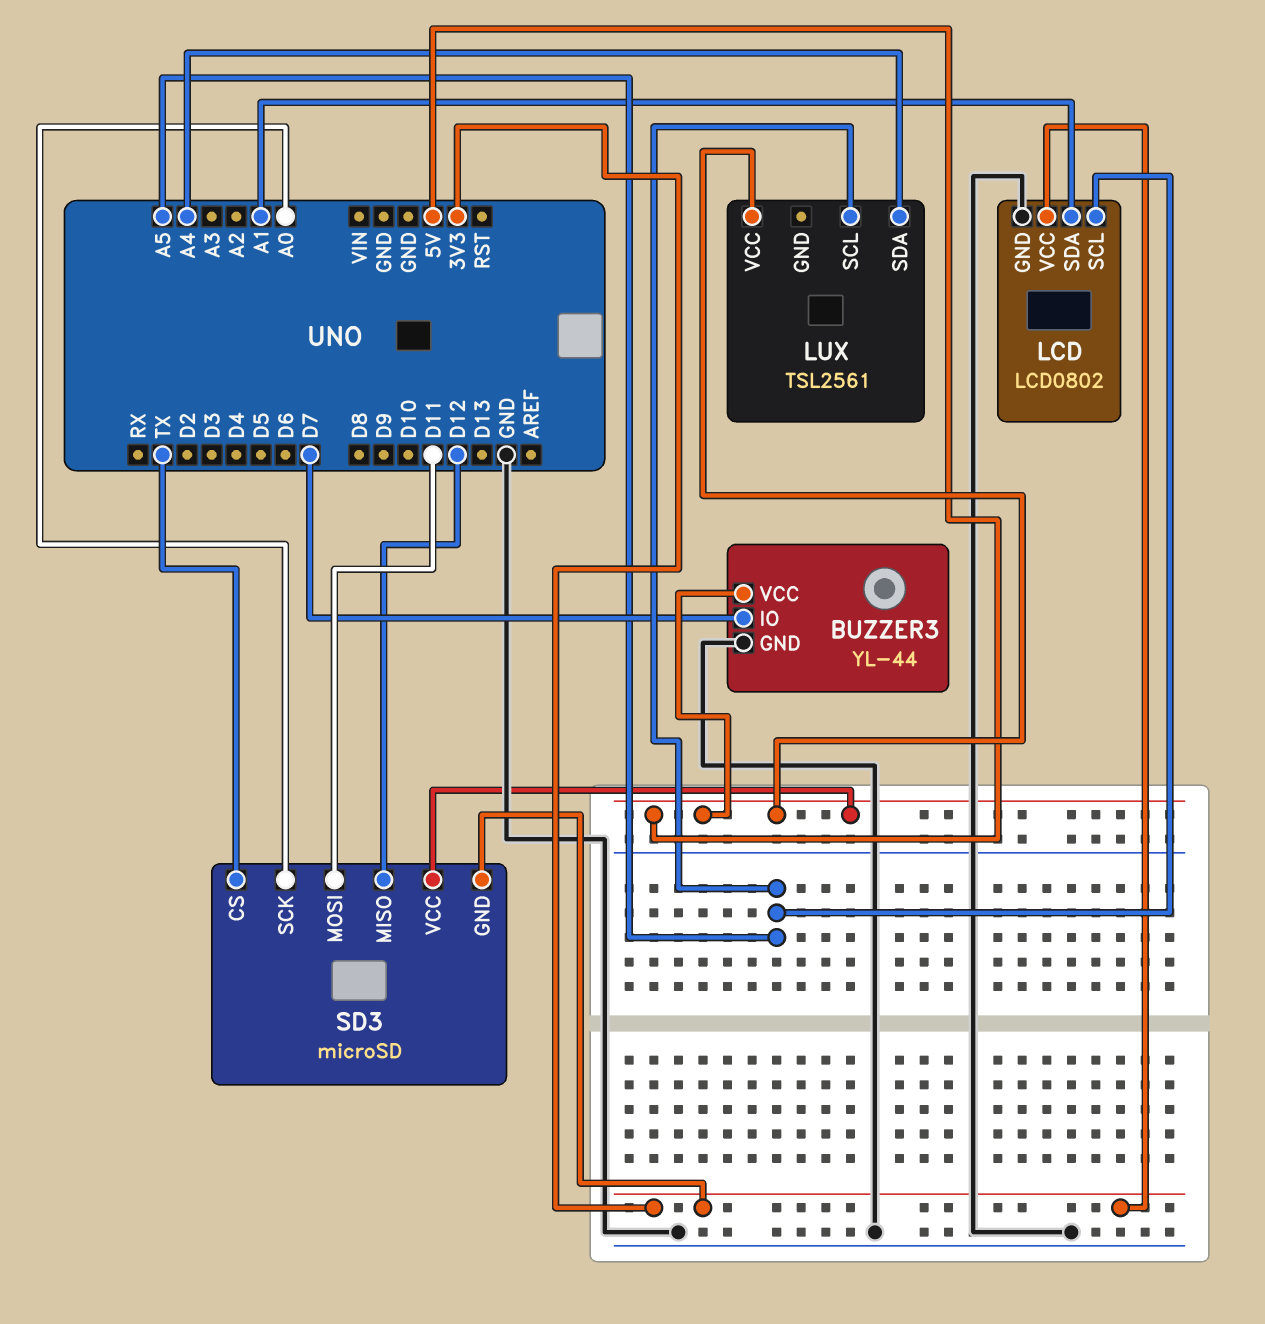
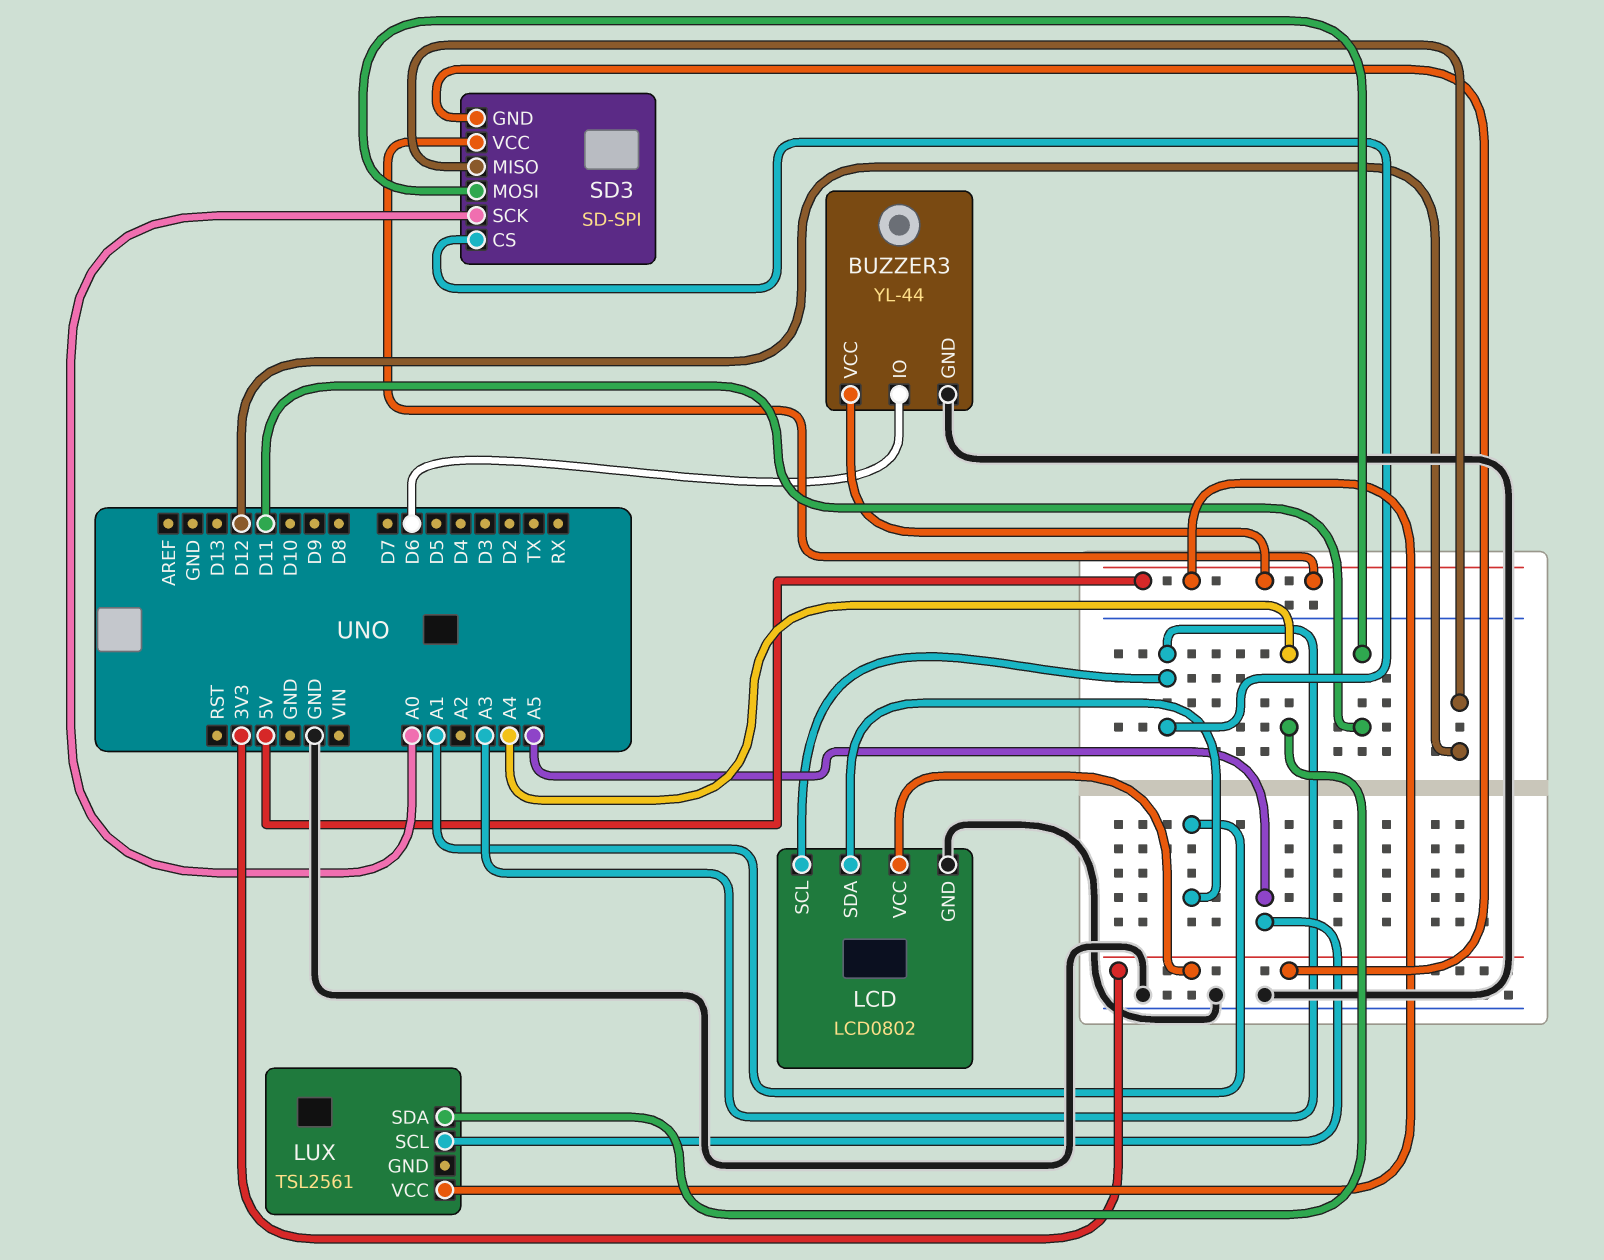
BUZZER3 pin IO: D7 -> D6
LCD pin SCL: A5 -> A3
SD3: microSD -> SD-SPI
SD3 pin CS: TX -> A3

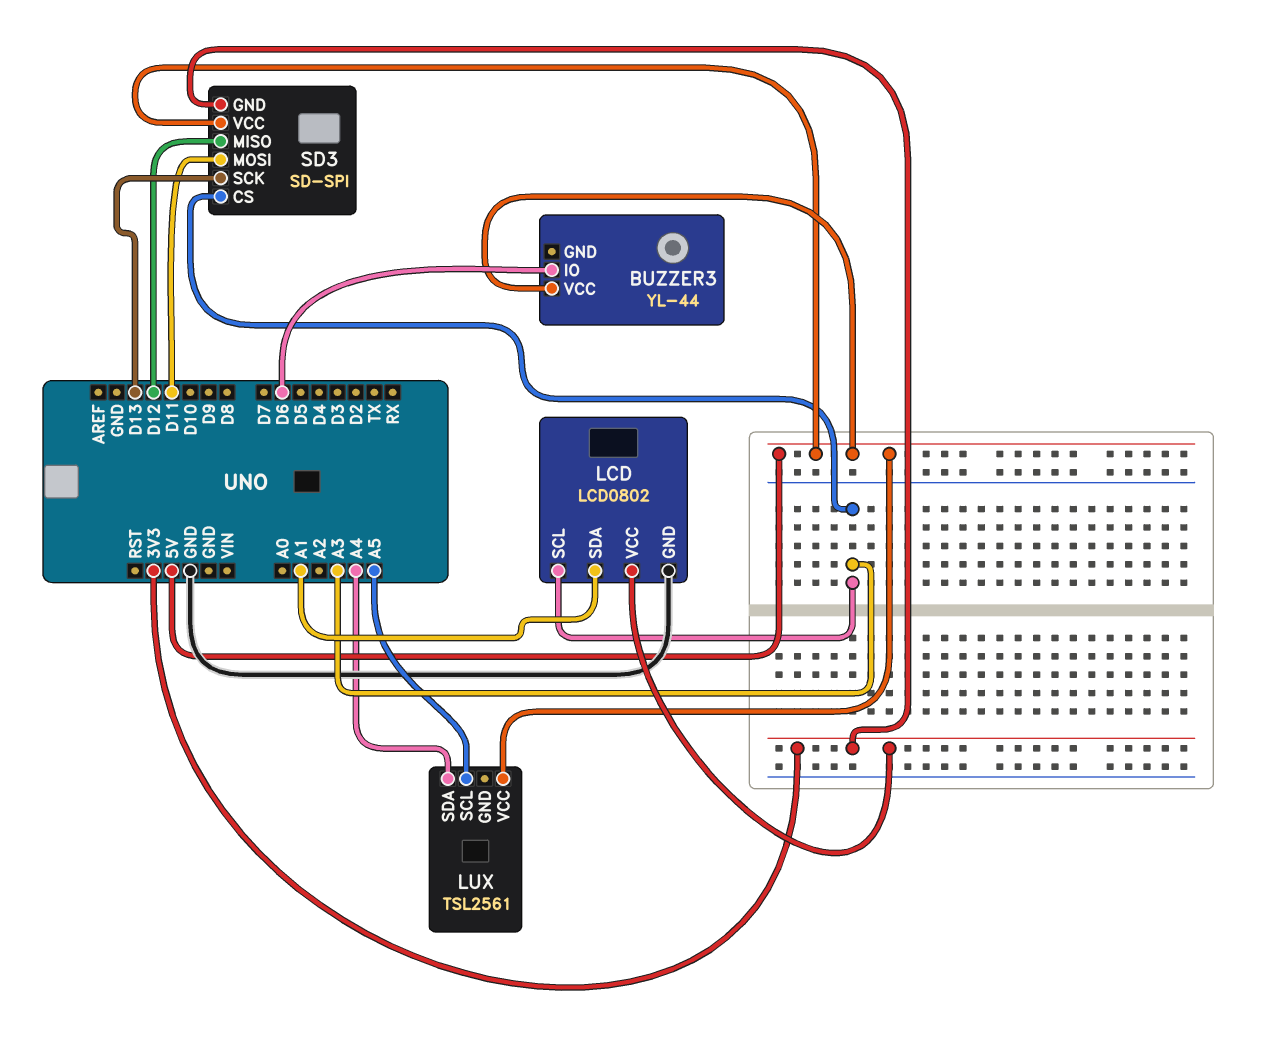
BUZZER3 pin GND: GND -> none
SD3 pin SCK: A0 -> D13

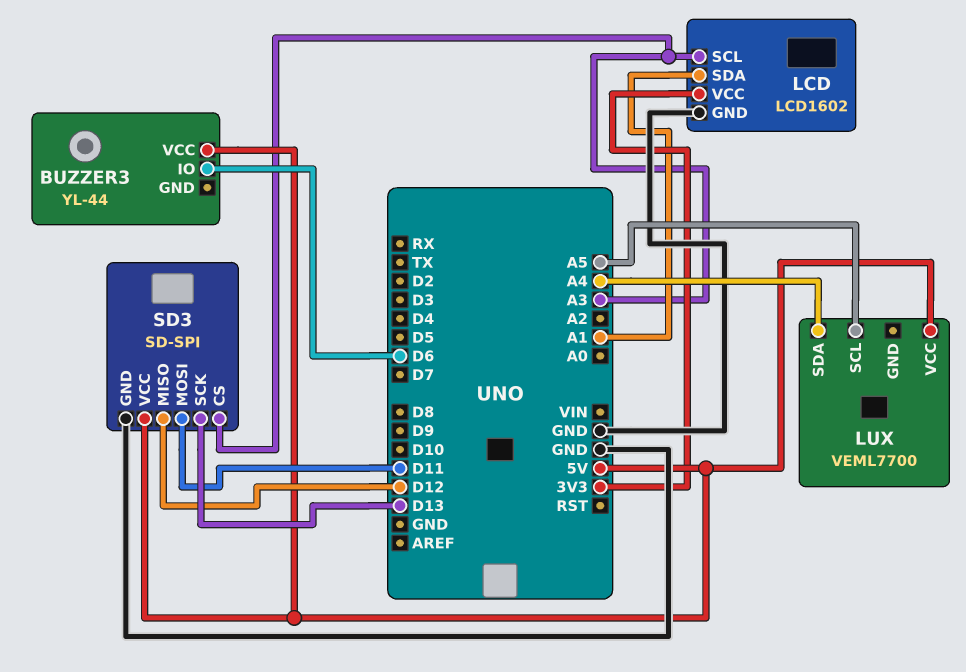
LCD: LCD0802 -> LCD1602
LUX: TSL2561 -> VEML7700
SD3 pin GND: 3V3 -> GND

